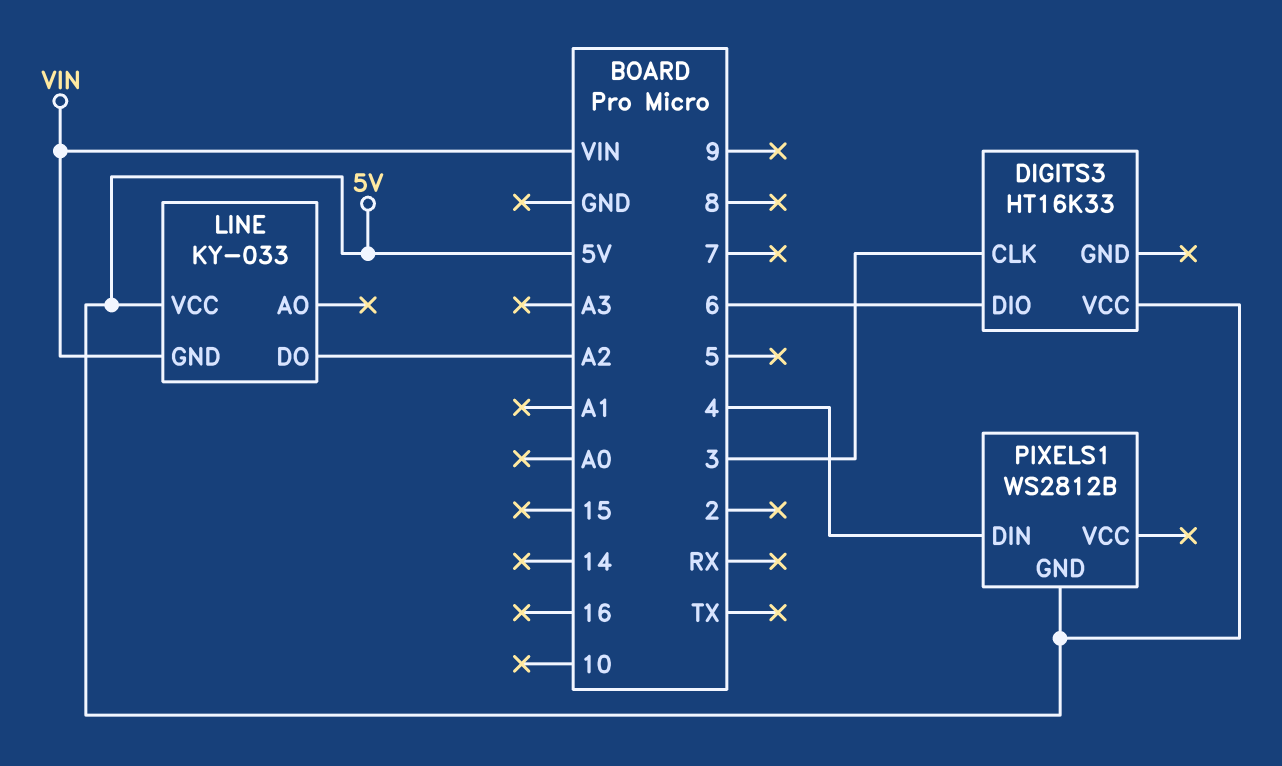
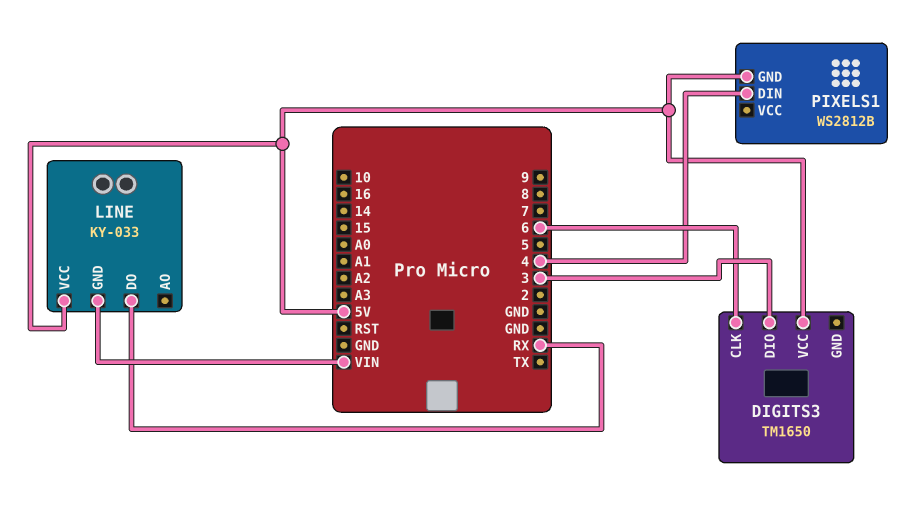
DIGITS3: HT16K33 -> TM1650
DIGITS3 pin CLK: 3 -> 6
DIGITS3 pin DIO: 6 -> 3
LINE pin DO: A2 -> RX

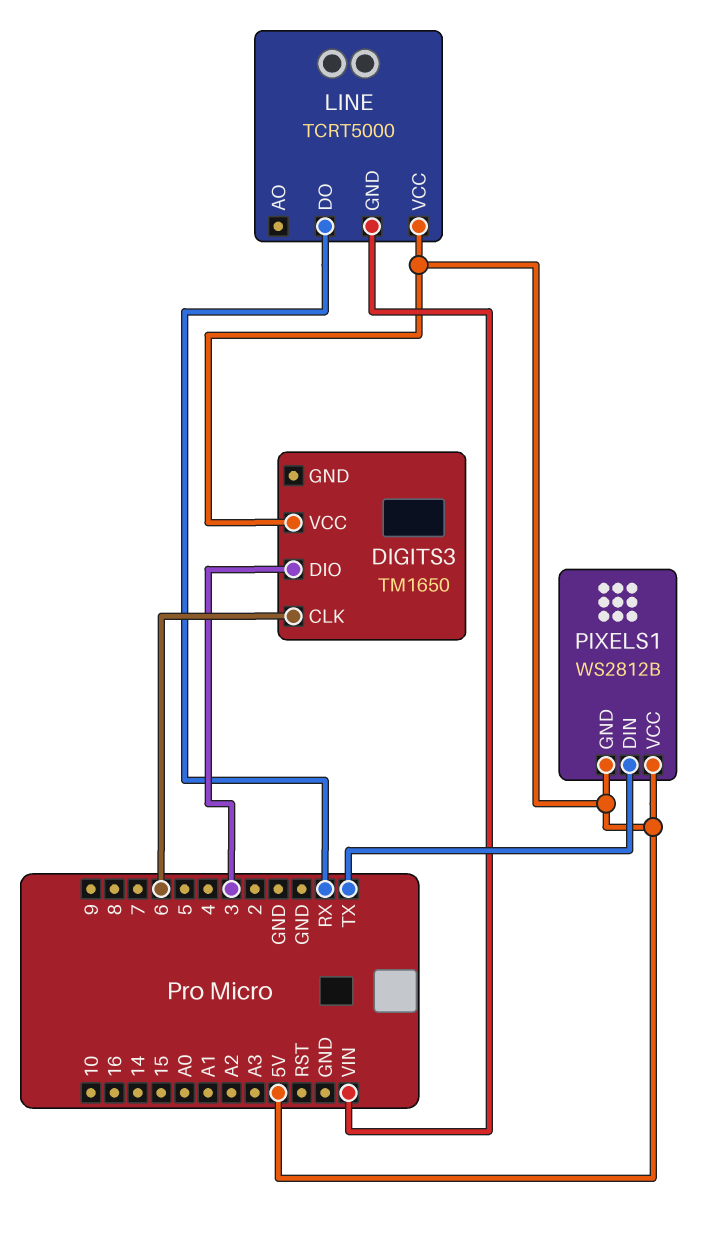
LINE: KY-033 -> TCRT5000
PIXELS1 pin DIN: 4 -> TX
PIXELS1 pin VCC: none -> 5V

